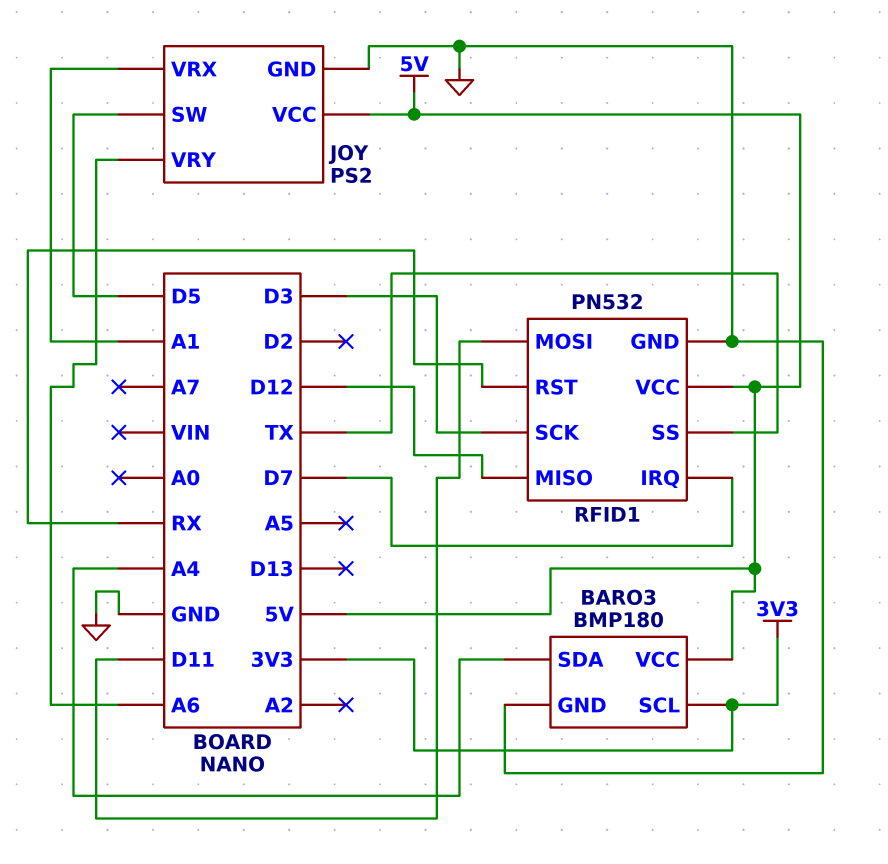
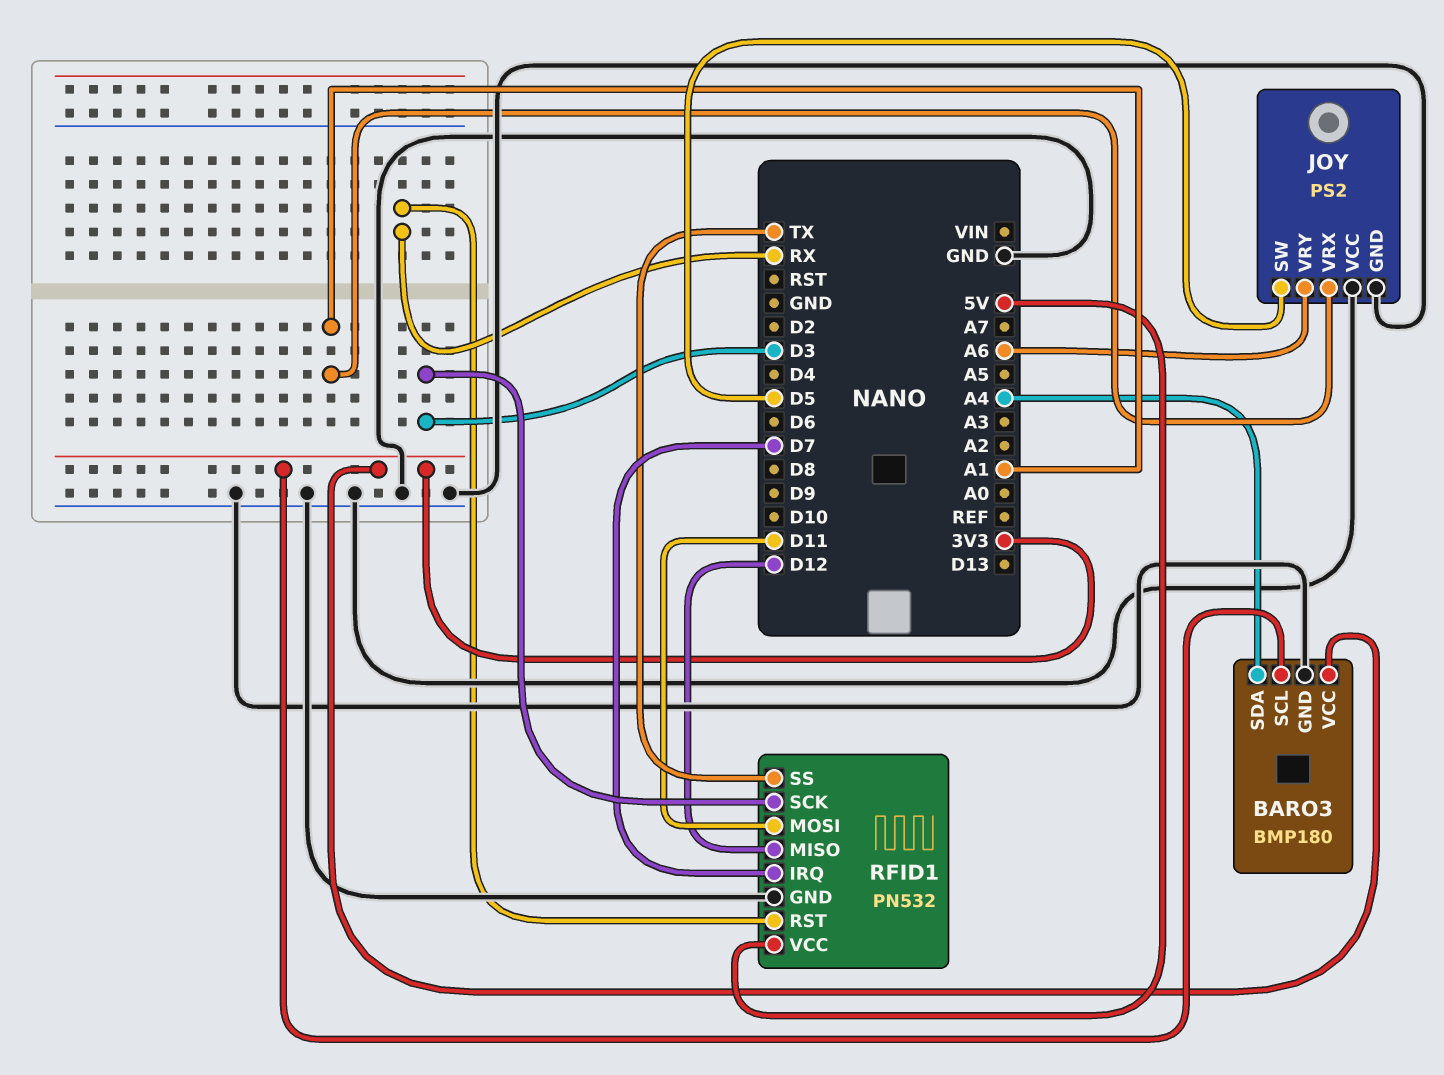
BARO3 pin VCC: 5V -> 3V3
JOY pin VCC: 5V -> GND

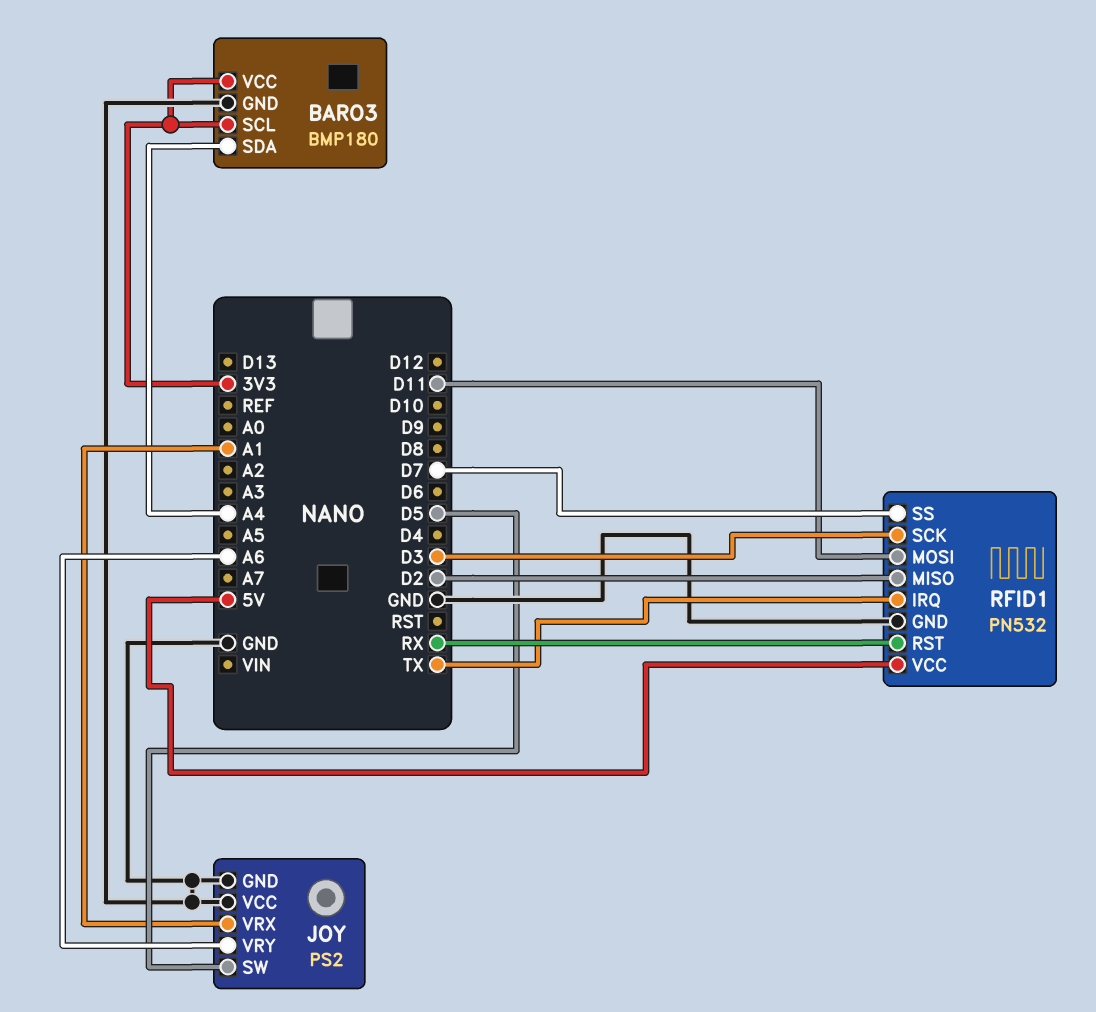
RFID1 pin IRQ: D7 -> TX
RFID1 pin MISO: D12 -> D2
RFID1 pin SS: TX -> D7

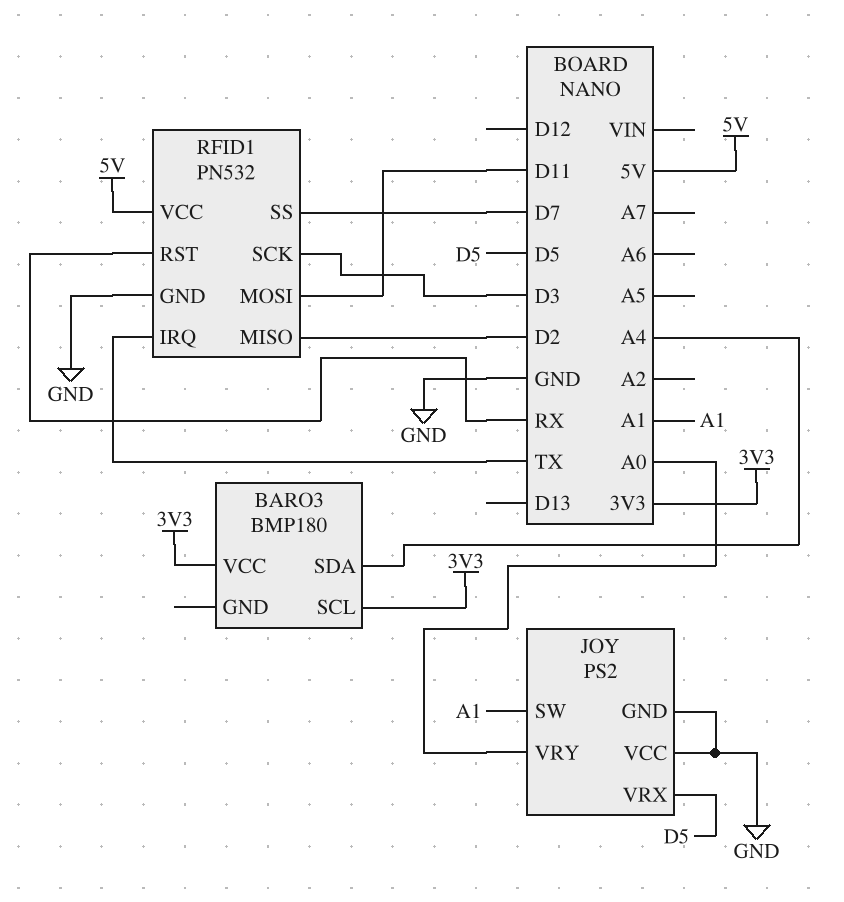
BARO3 pin GND: GND -> none
JOY pin SW: D5 -> A1
JOY pin VRX: A1 -> D5
JOY pin VRY: A6 -> A0

